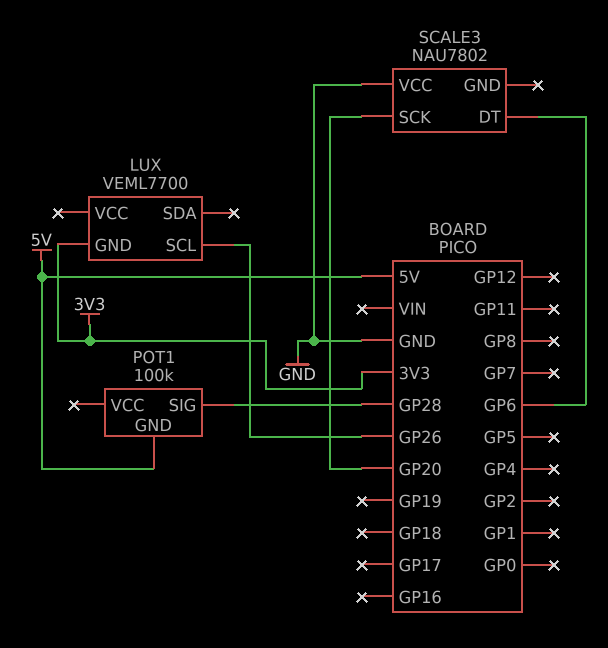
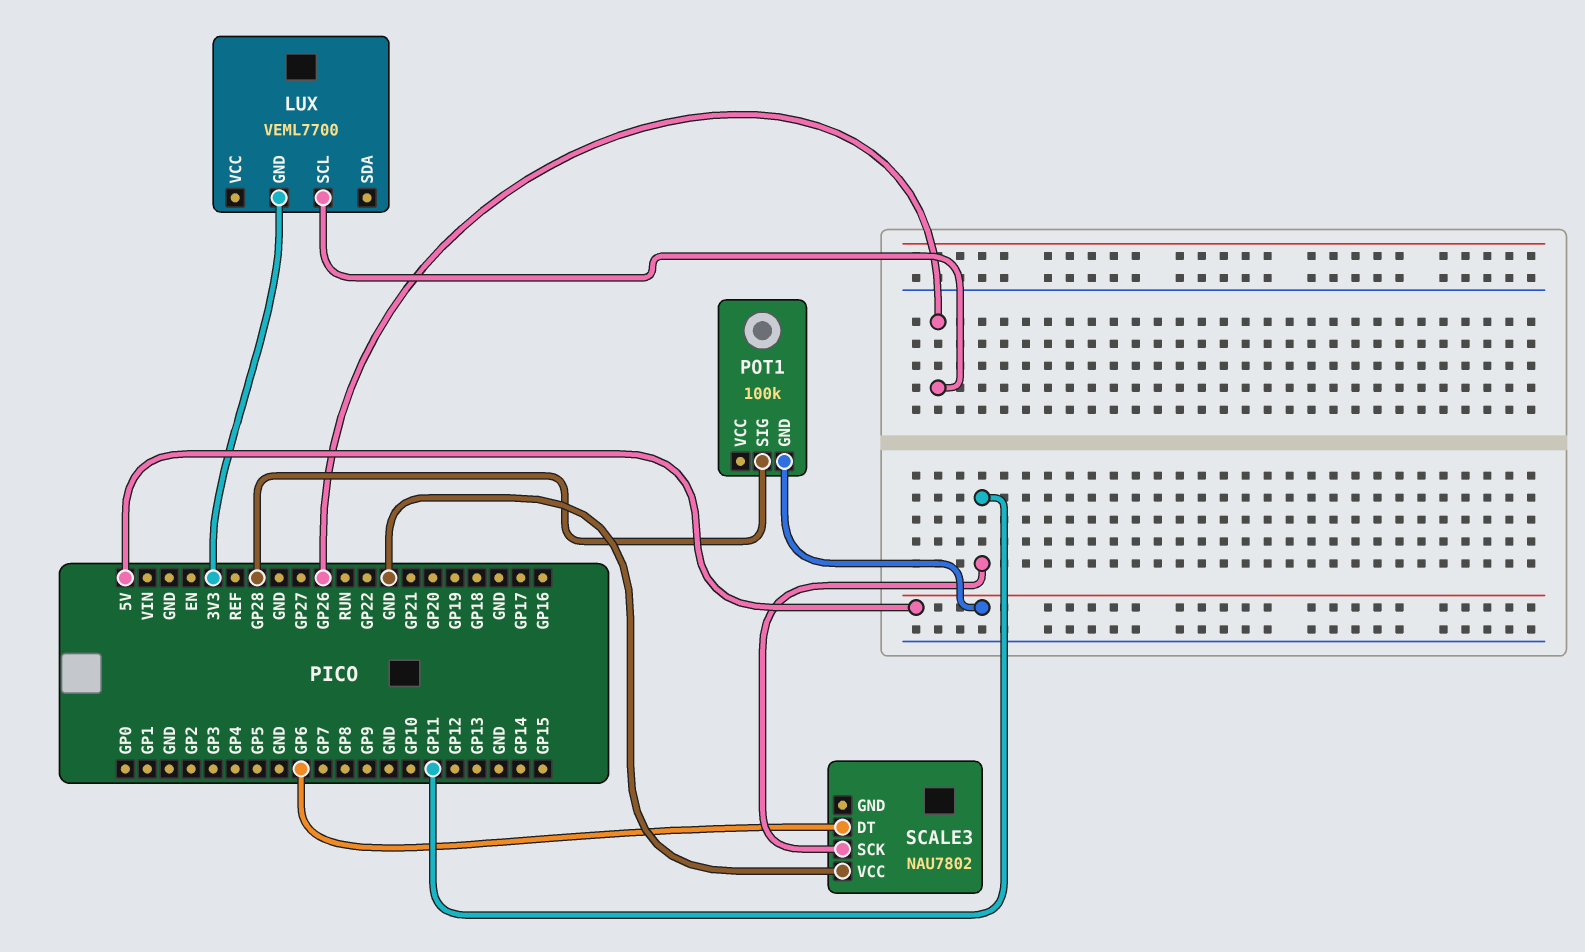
SCALE3 pin SCK: GP20 -> GP11

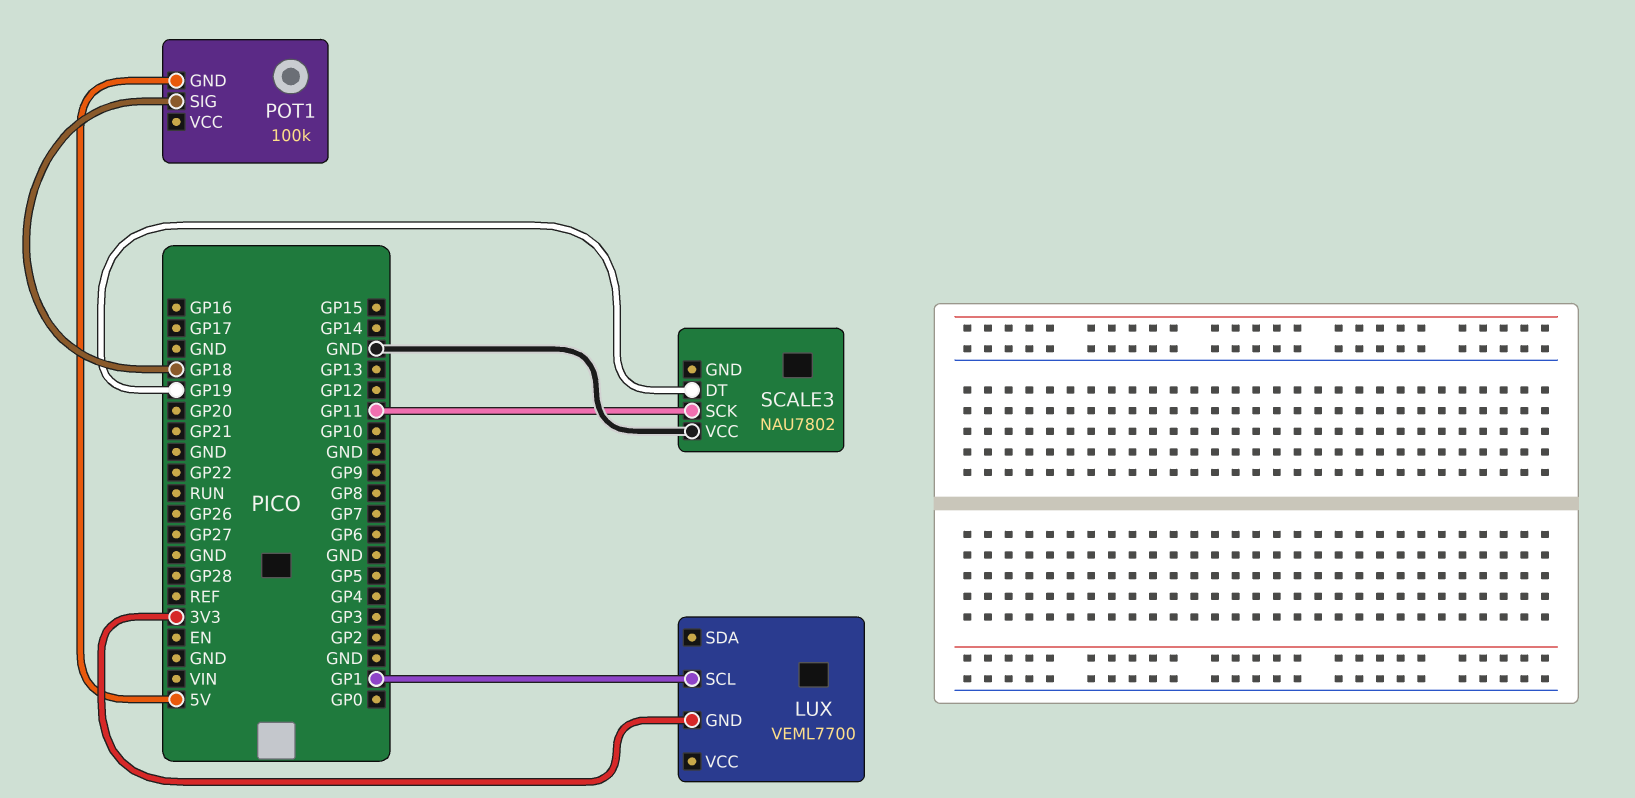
LUX pin SCL: GP26 -> GP1
POT1 pin SIG: GP28 -> GP18
SCALE3 pin DT: GP6 -> GP19

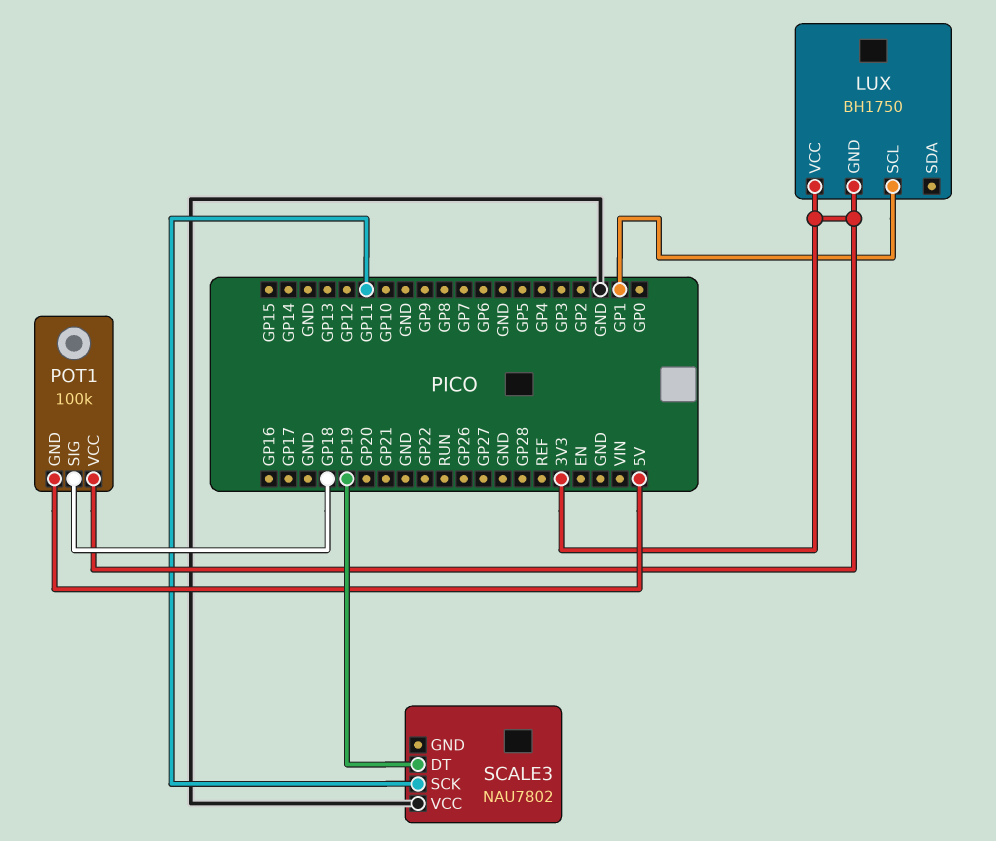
LUX: VEML7700 -> BH1750
LUX pin VCC: none -> 3V3
POT1 pin VCC: none -> 3V3

